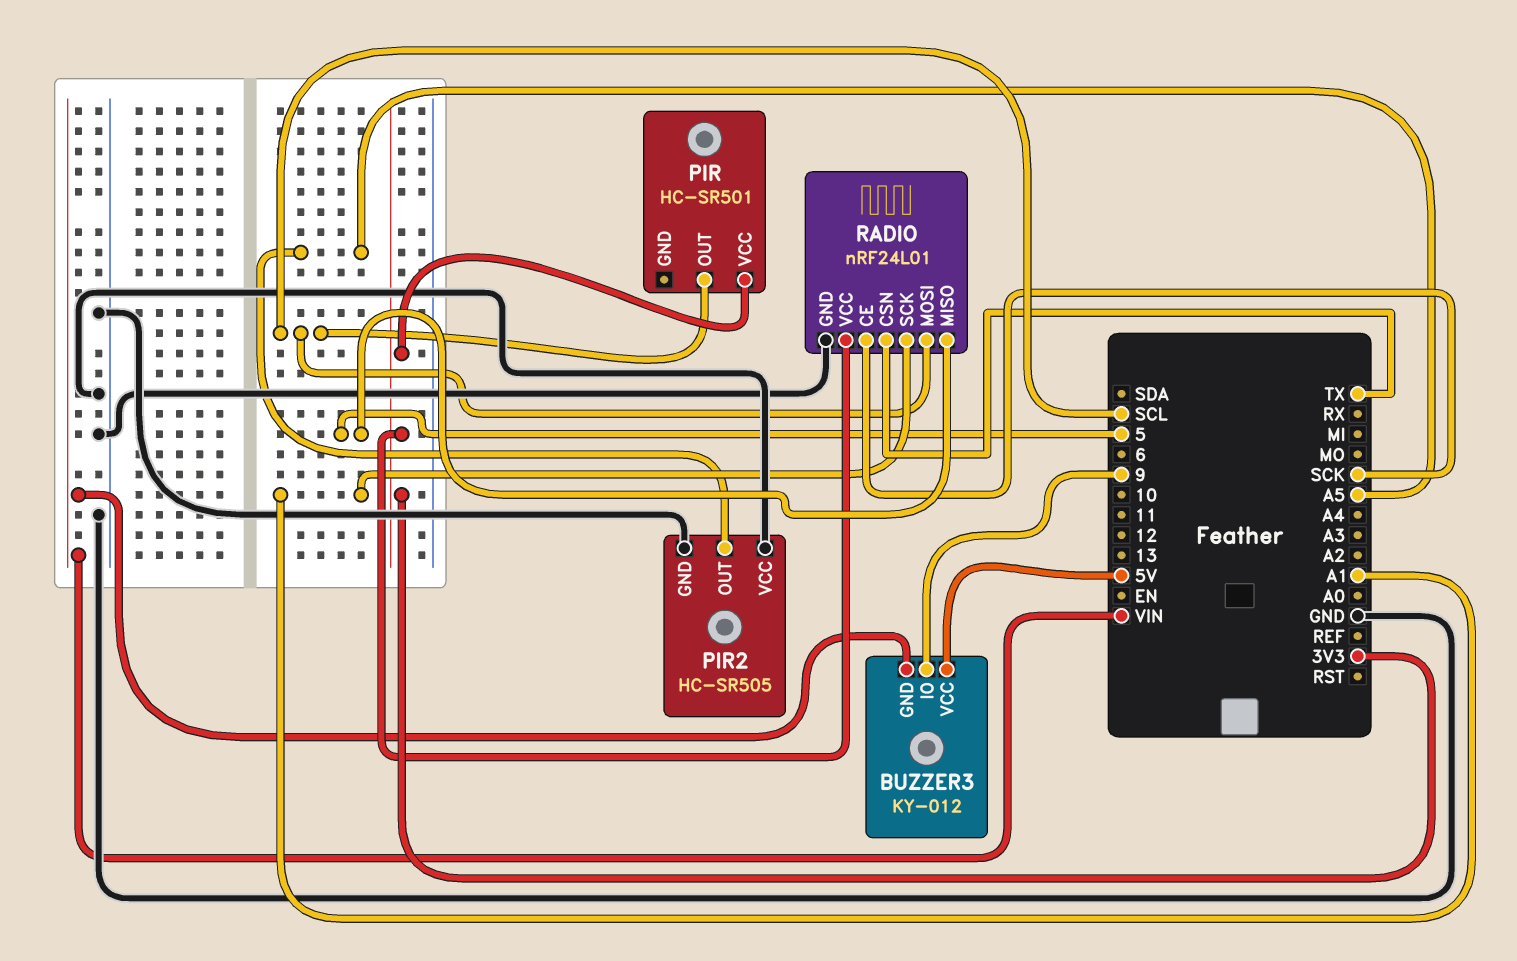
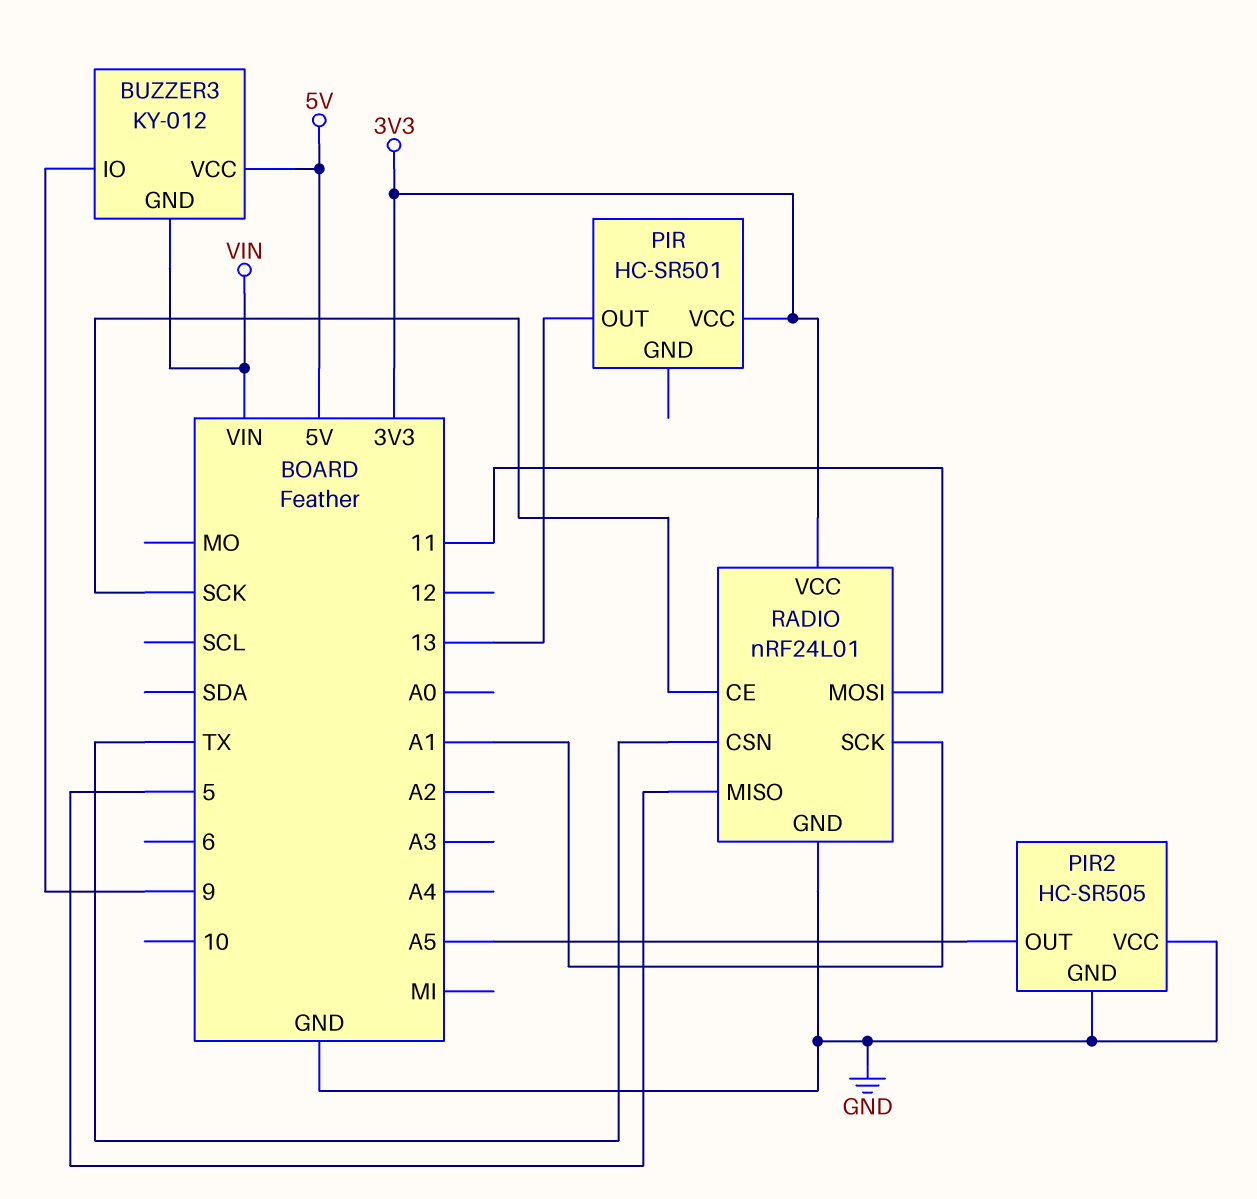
PIR pin OUT: SCL -> 13
RADIO pin MOSI: SCL -> 11

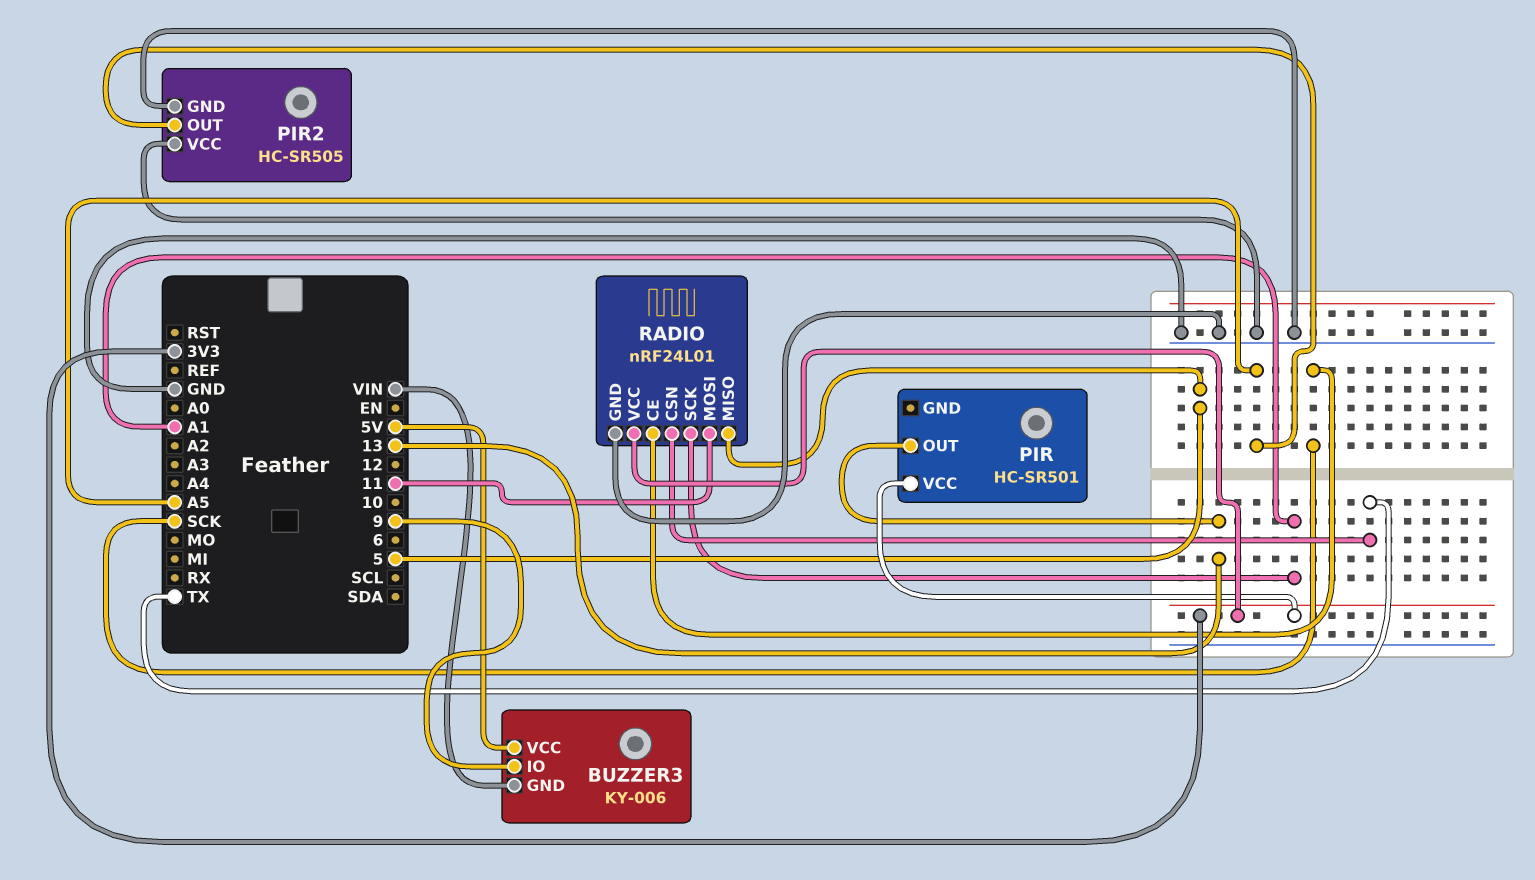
BUZZER3: KY-012 -> KY-006

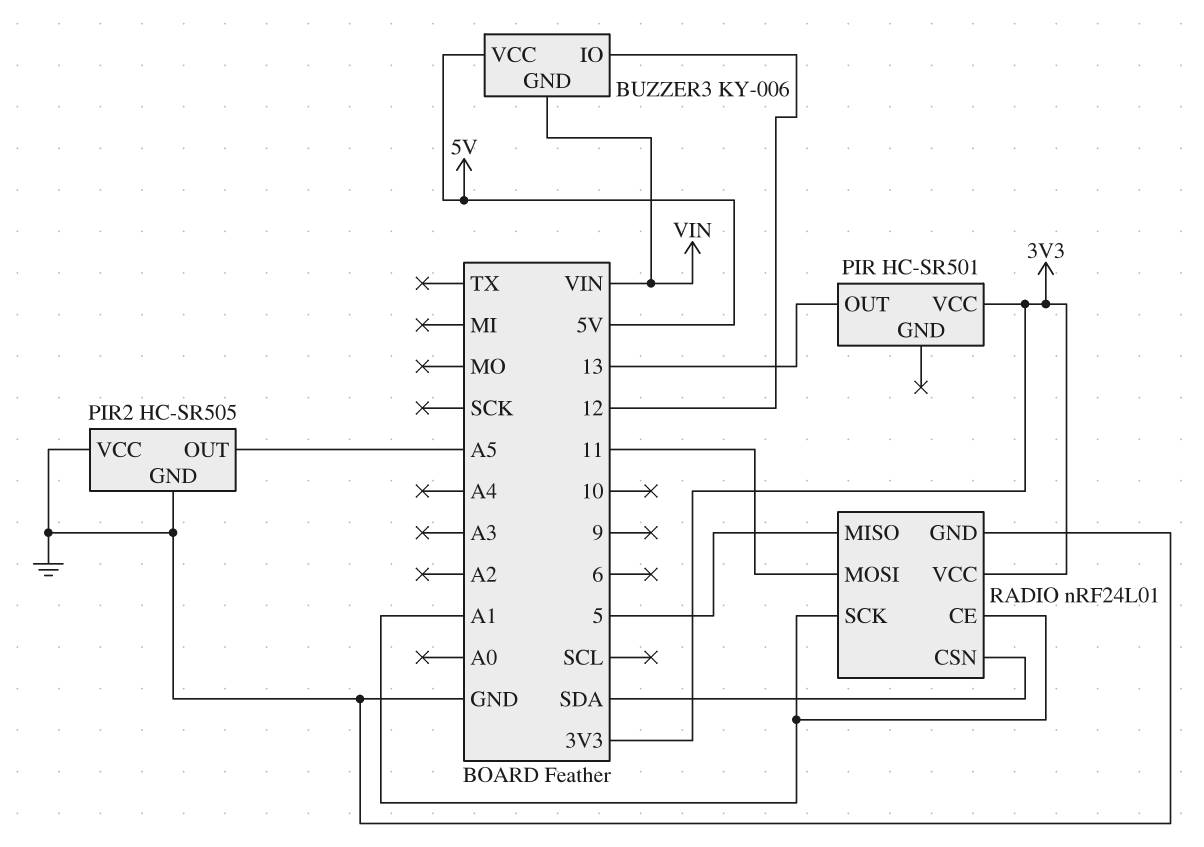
BUZZER3 pin IO: 9 -> 12
RADIO pin CE: SCK -> A1
RADIO pin CSN: TX -> SDA

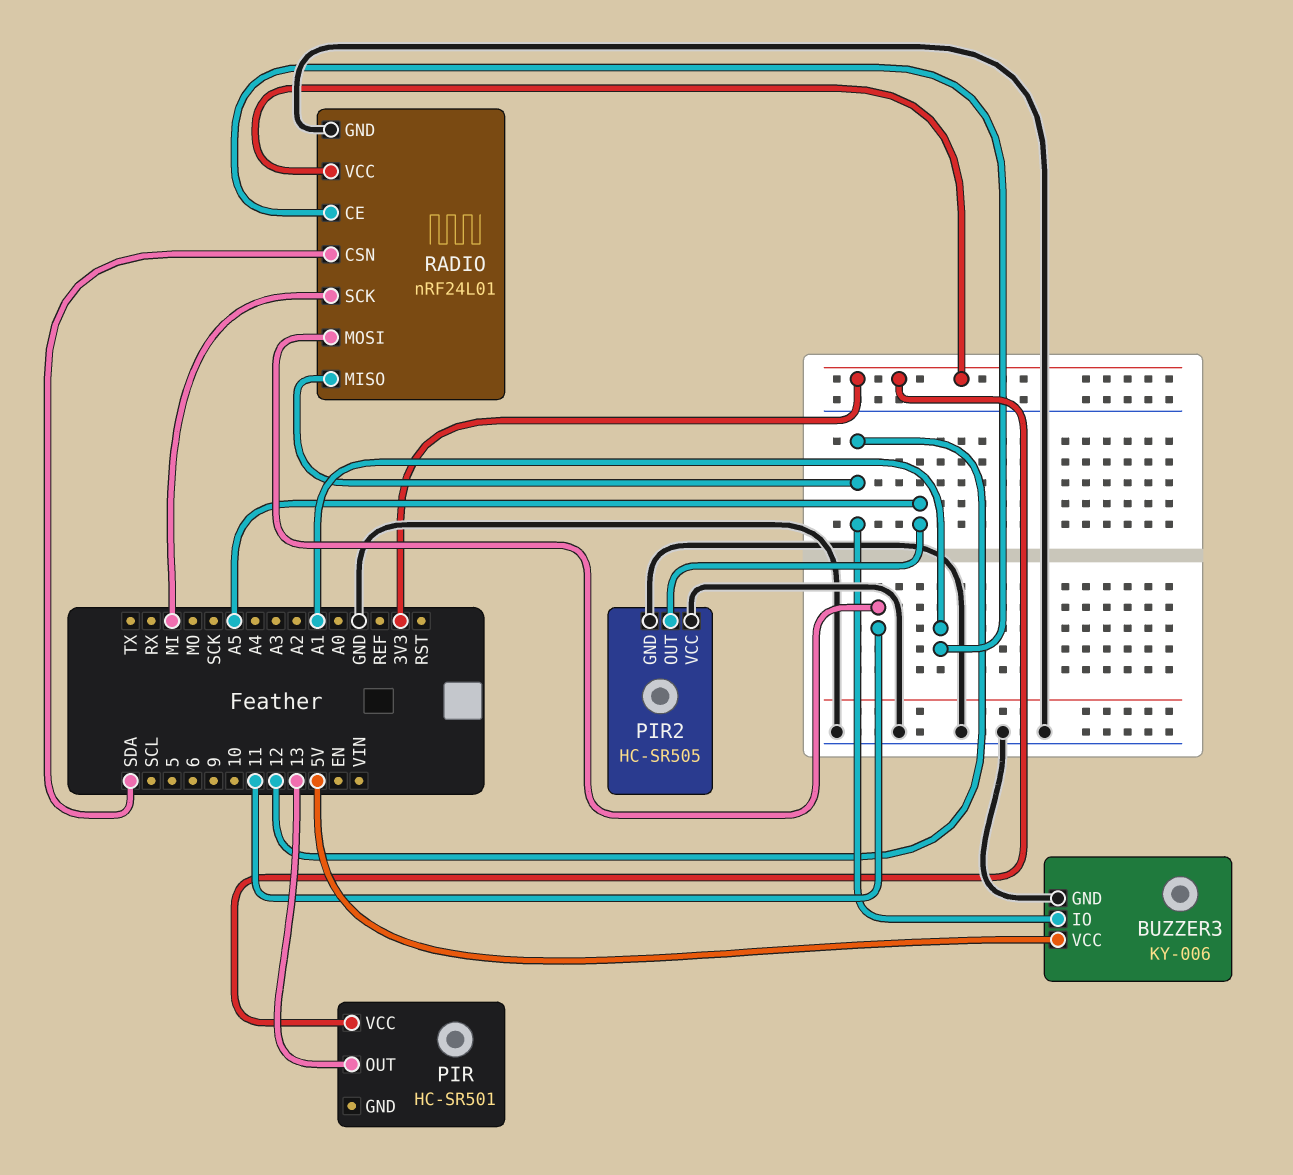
BUZZER3 pin GND: VIN -> GND
RADIO pin MISO: 5 -> 12
RADIO pin SCK: A1 -> MI

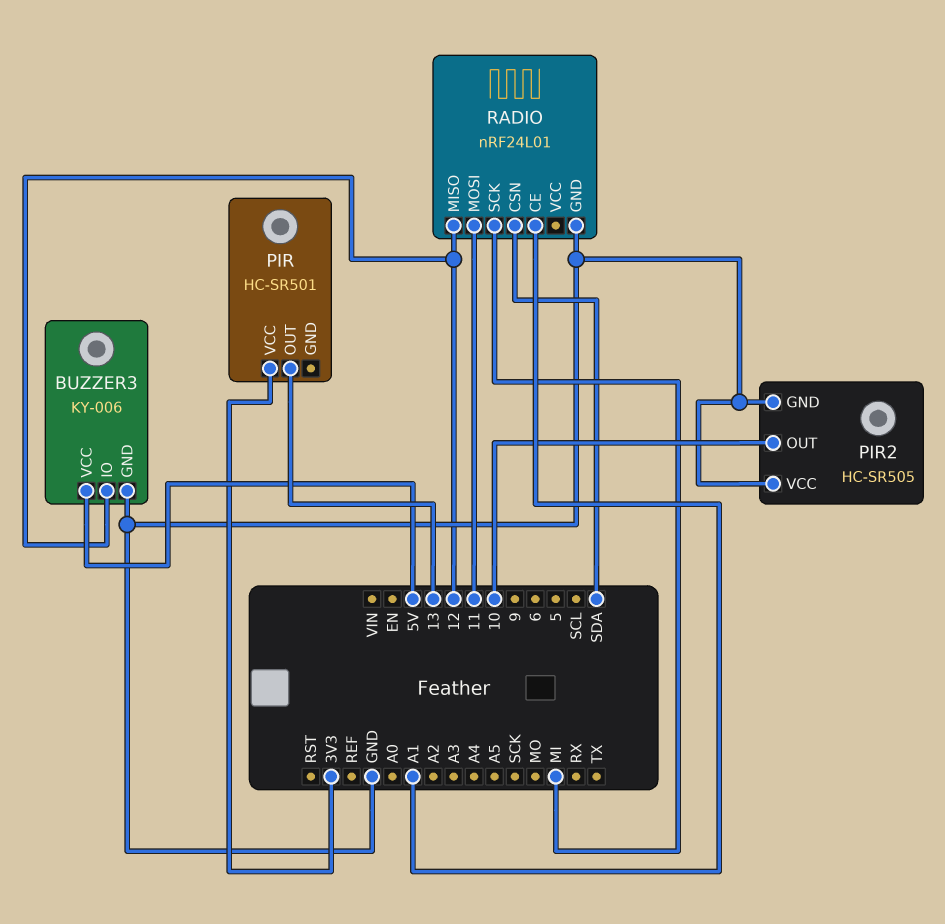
PIR2 pin OUT: A5 -> 10
RADIO pin VCC: 3V3 -> none

